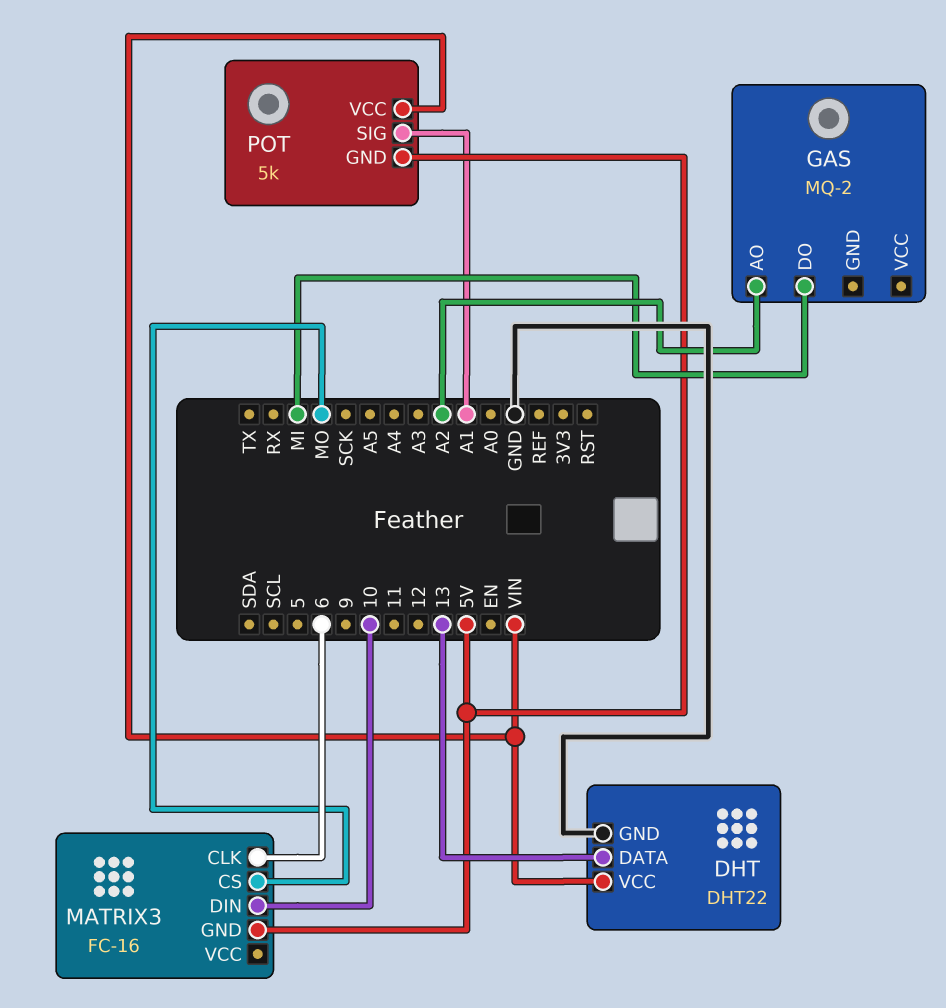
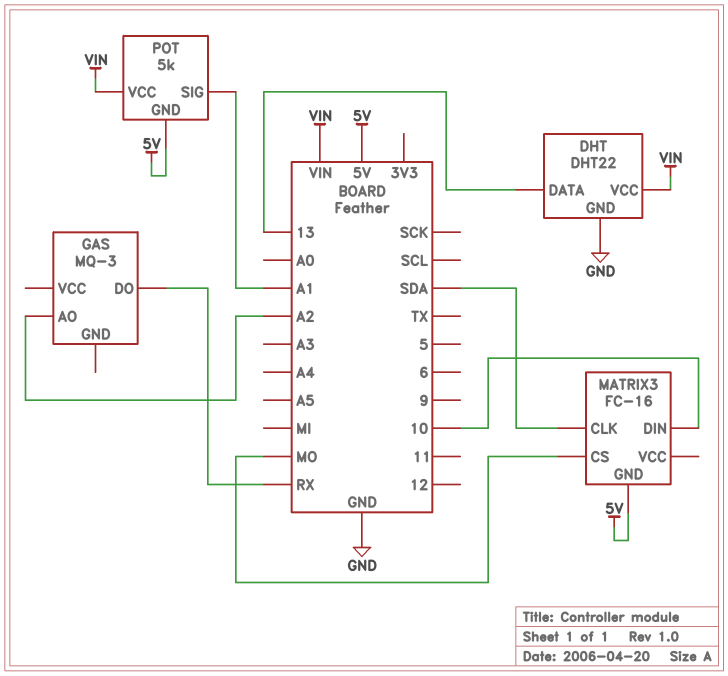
GAS: MQ-2 -> MQ-3
GAS pin DO: MI -> RX
MATRIX3 pin CLK: 6 -> SDA

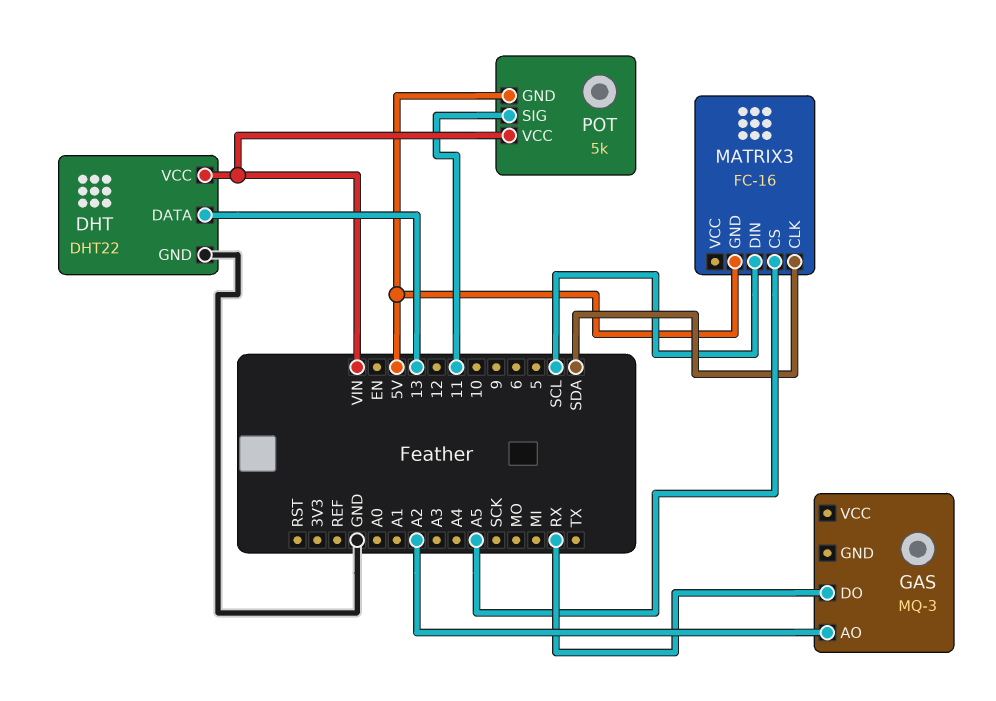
MATRIX3 pin CS: MO -> A5
MATRIX3 pin DIN: 10 -> SCL
POT pin SIG: A1 -> 11

